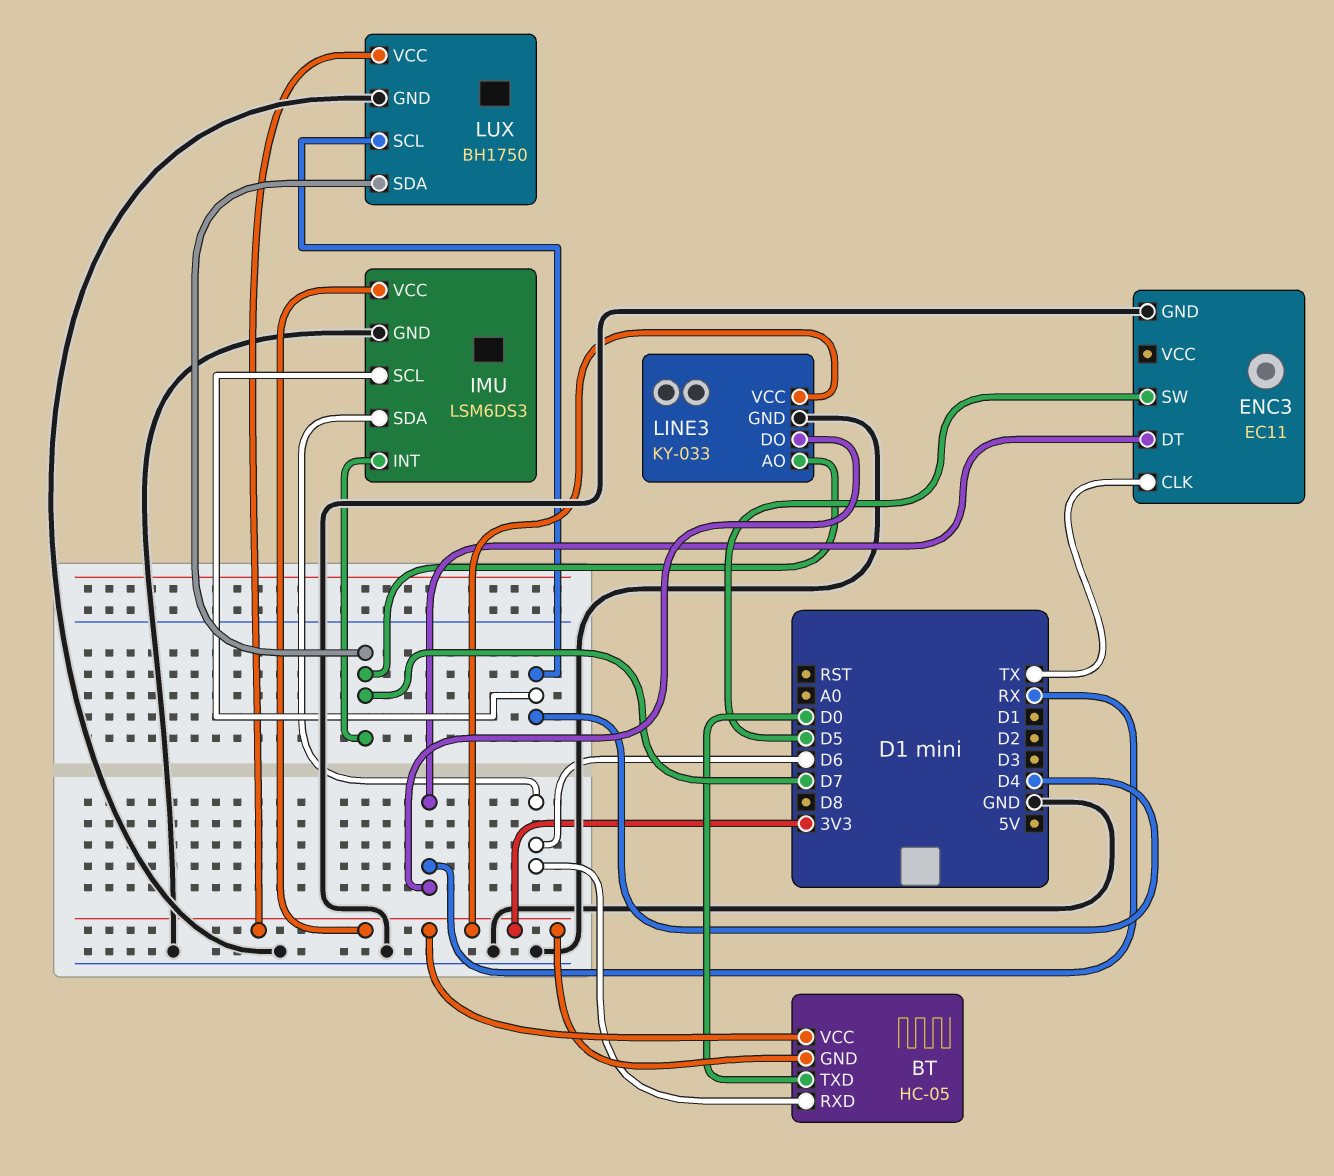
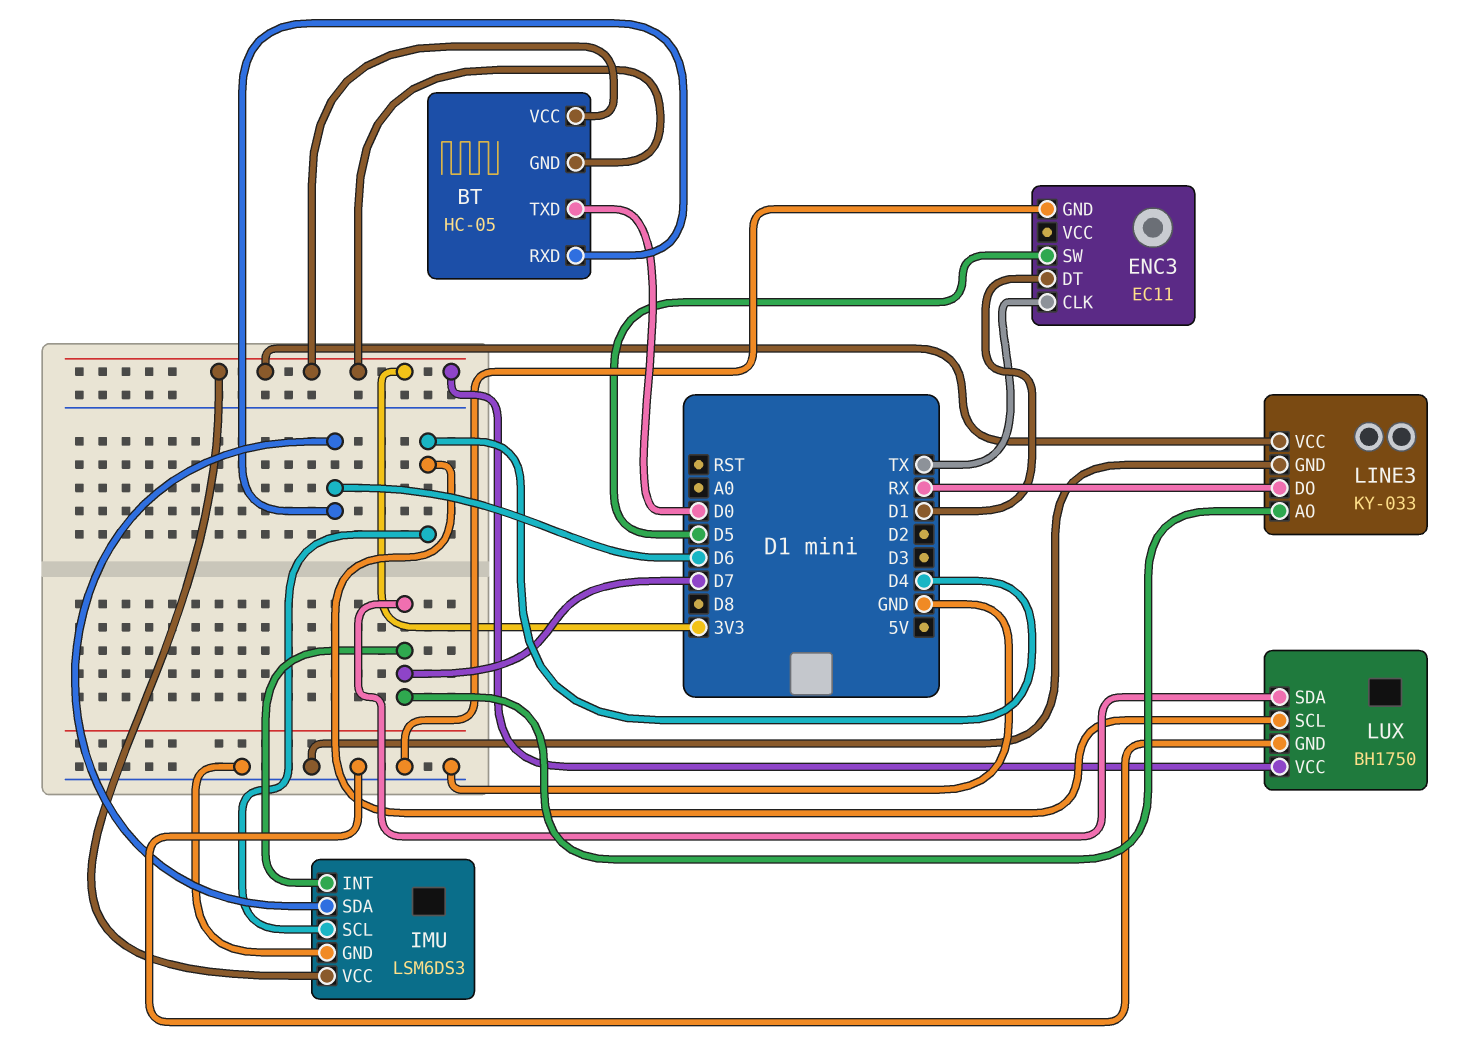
ENC3 pin DT: RX -> D1

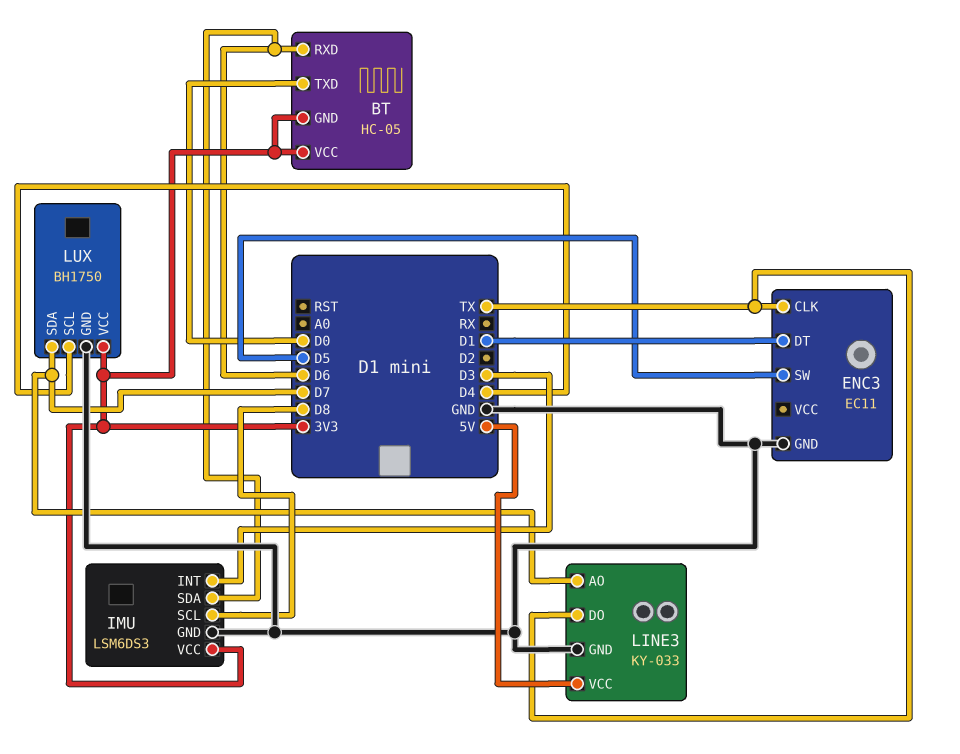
IMU pin INT: D7 -> D3
IMU pin SCL: D4 -> D8
LINE3 pin DO: RX -> TX
LINE3 pin VCC: 3V3 -> 5V

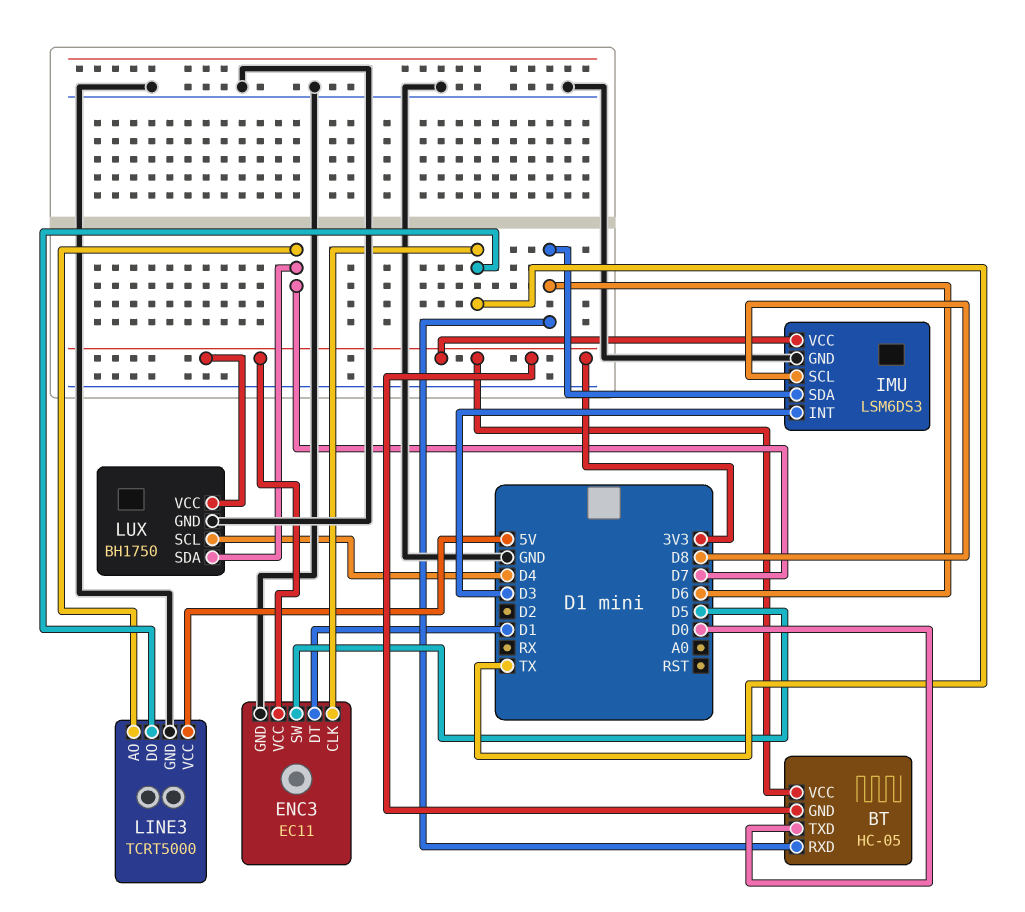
ENC3 pin VCC: none -> 3V3
LINE3: KY-033 -> TCRT5000

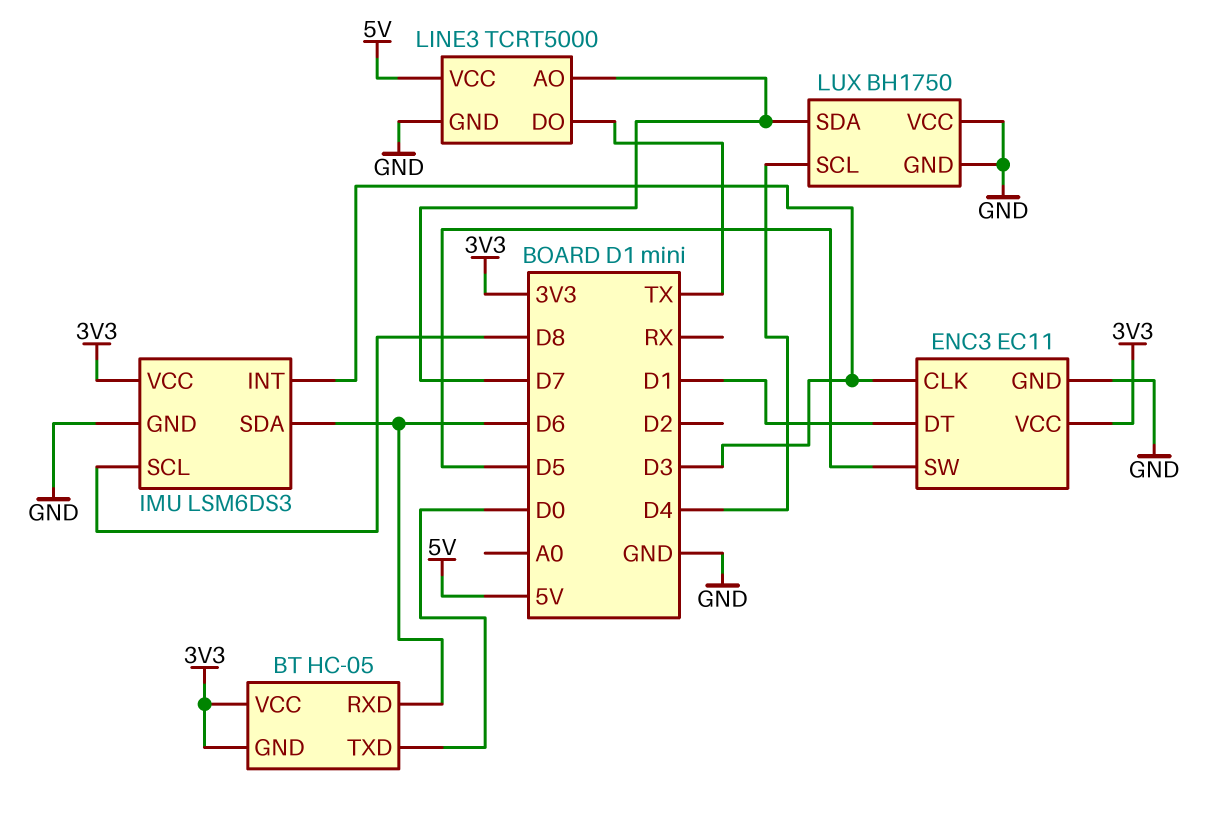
ENC3 pin CLK: TX -> D3
LUX pin VCC: 3V3 -> GND

